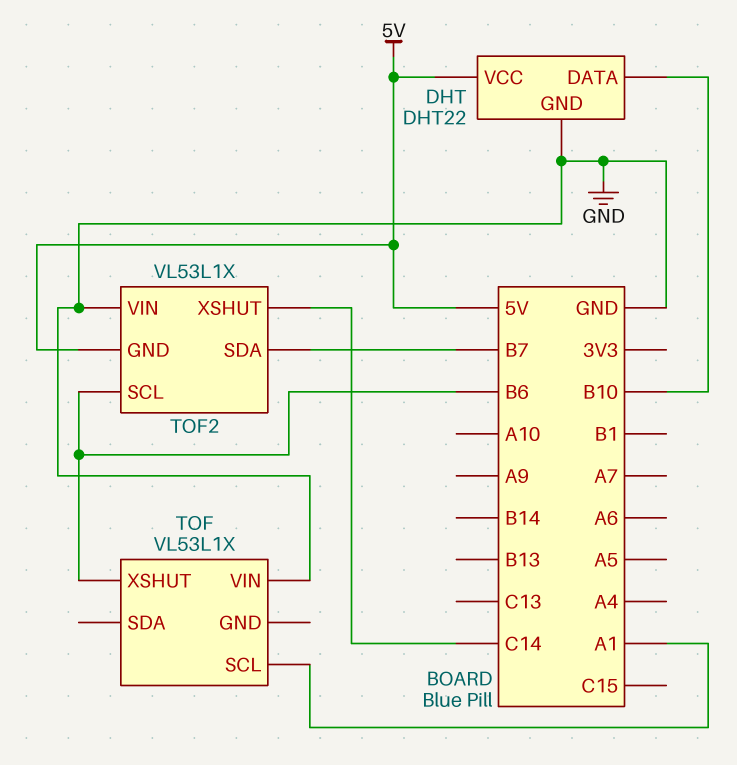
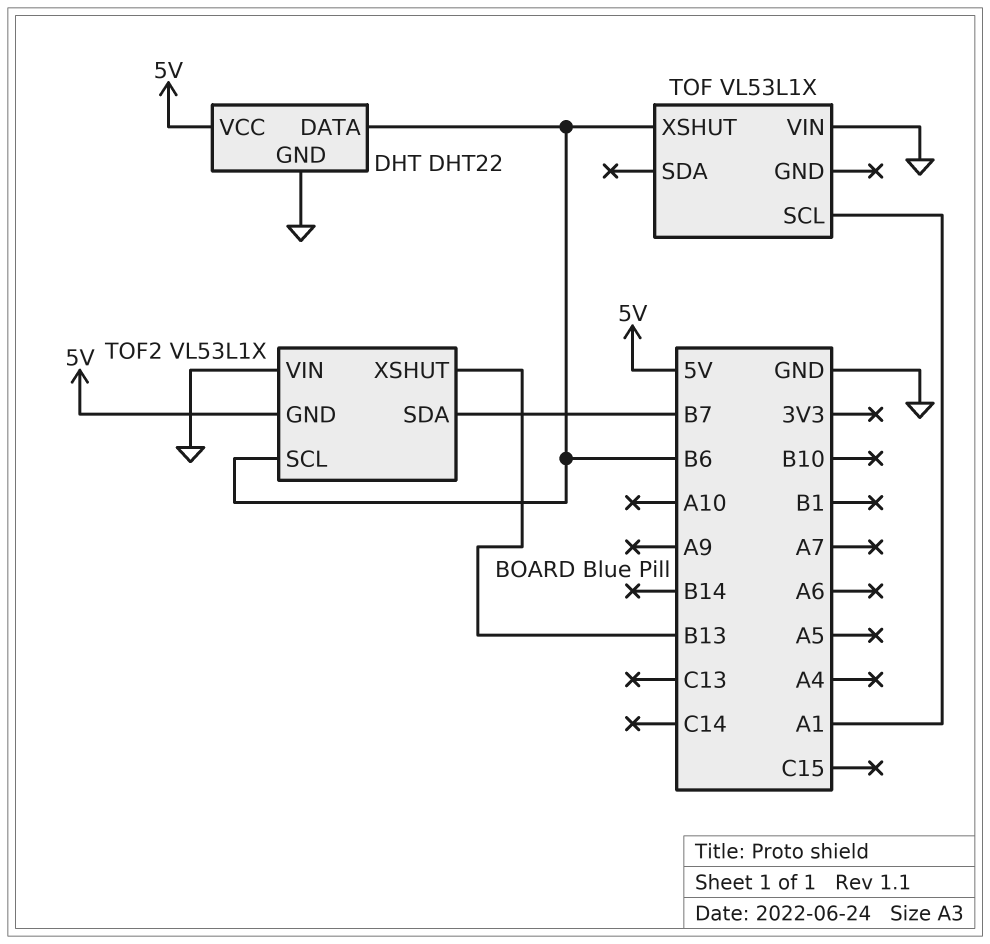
DHT pin DATA: B10 -> B6
TOF2 pin XSHUT: C14 -> B13

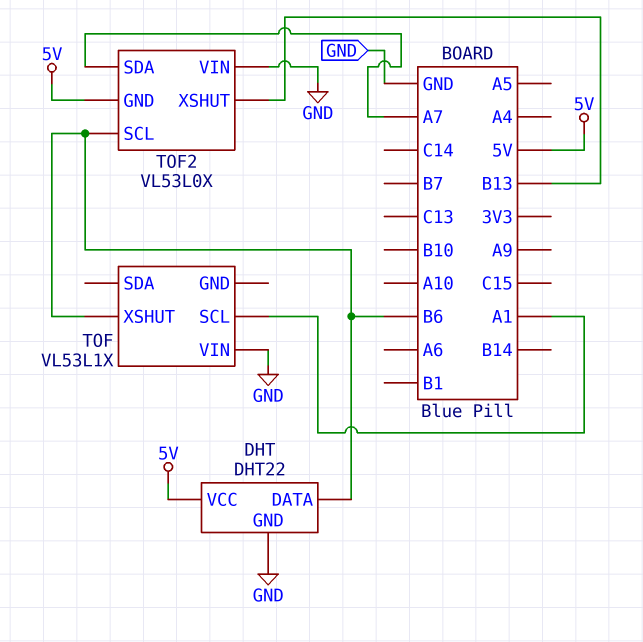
TOF2: VL53L1X -> VL53L0X
TOF2 pin SDA: B7 -> A7

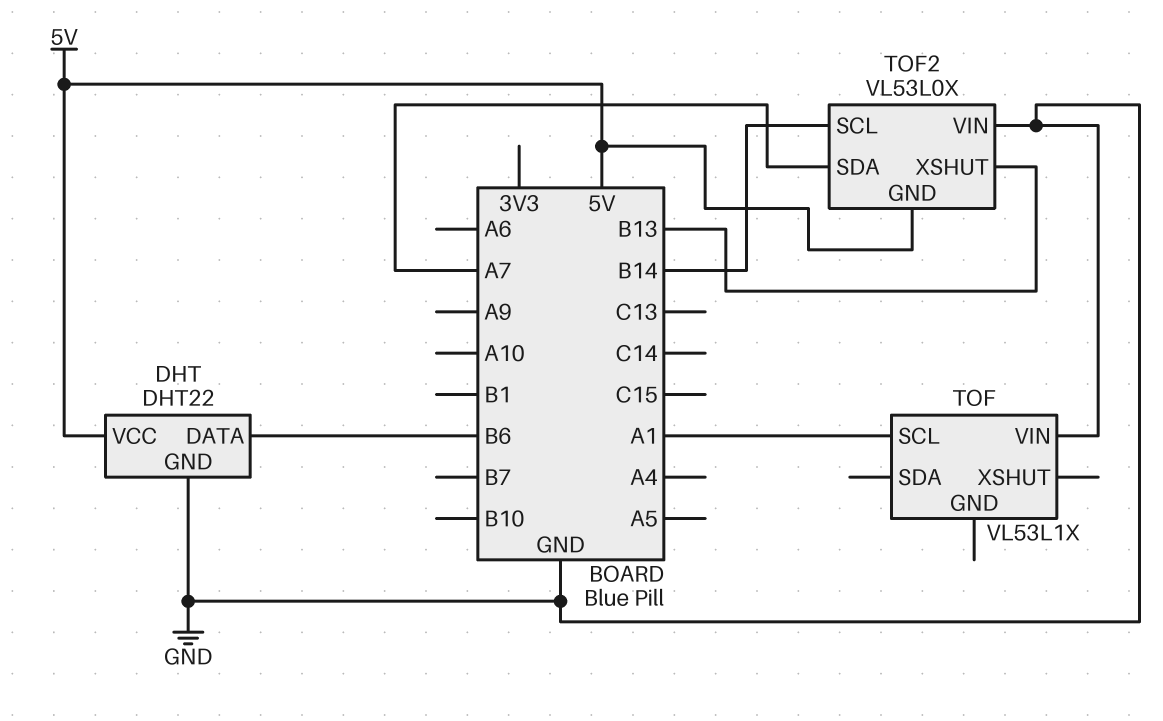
TOF pin XSHUT: B6 -> none
TOF2 pin SCL: B6 -> B14

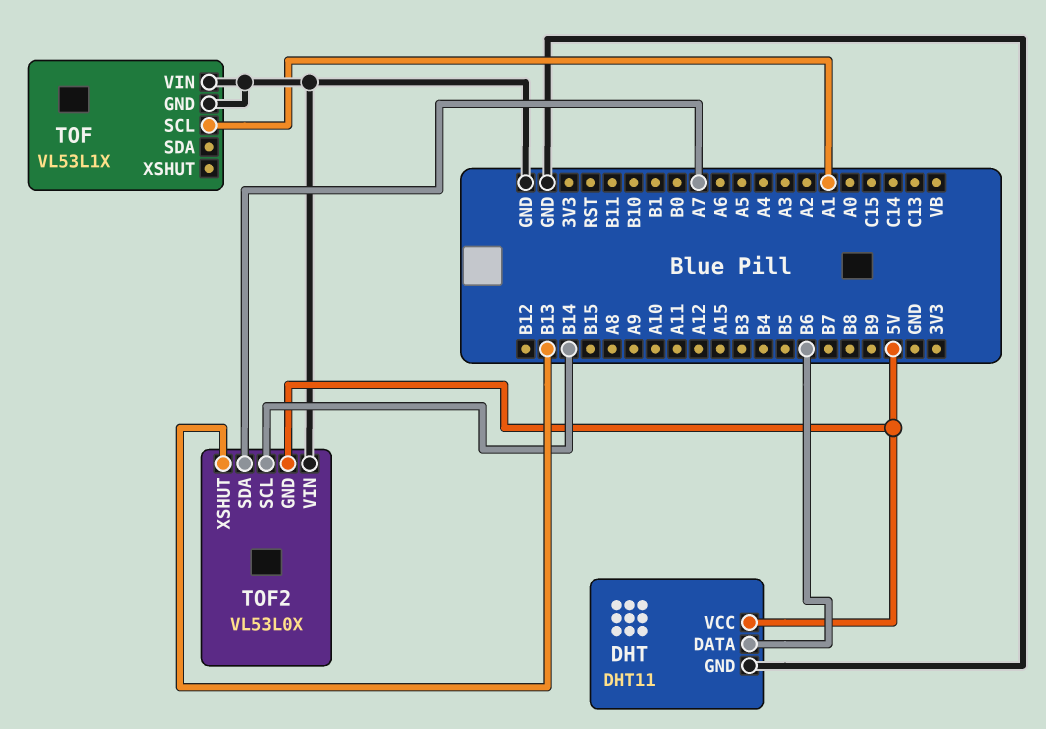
DHT: DHT22 -> DHT11
TOF pin GND: none -> GND

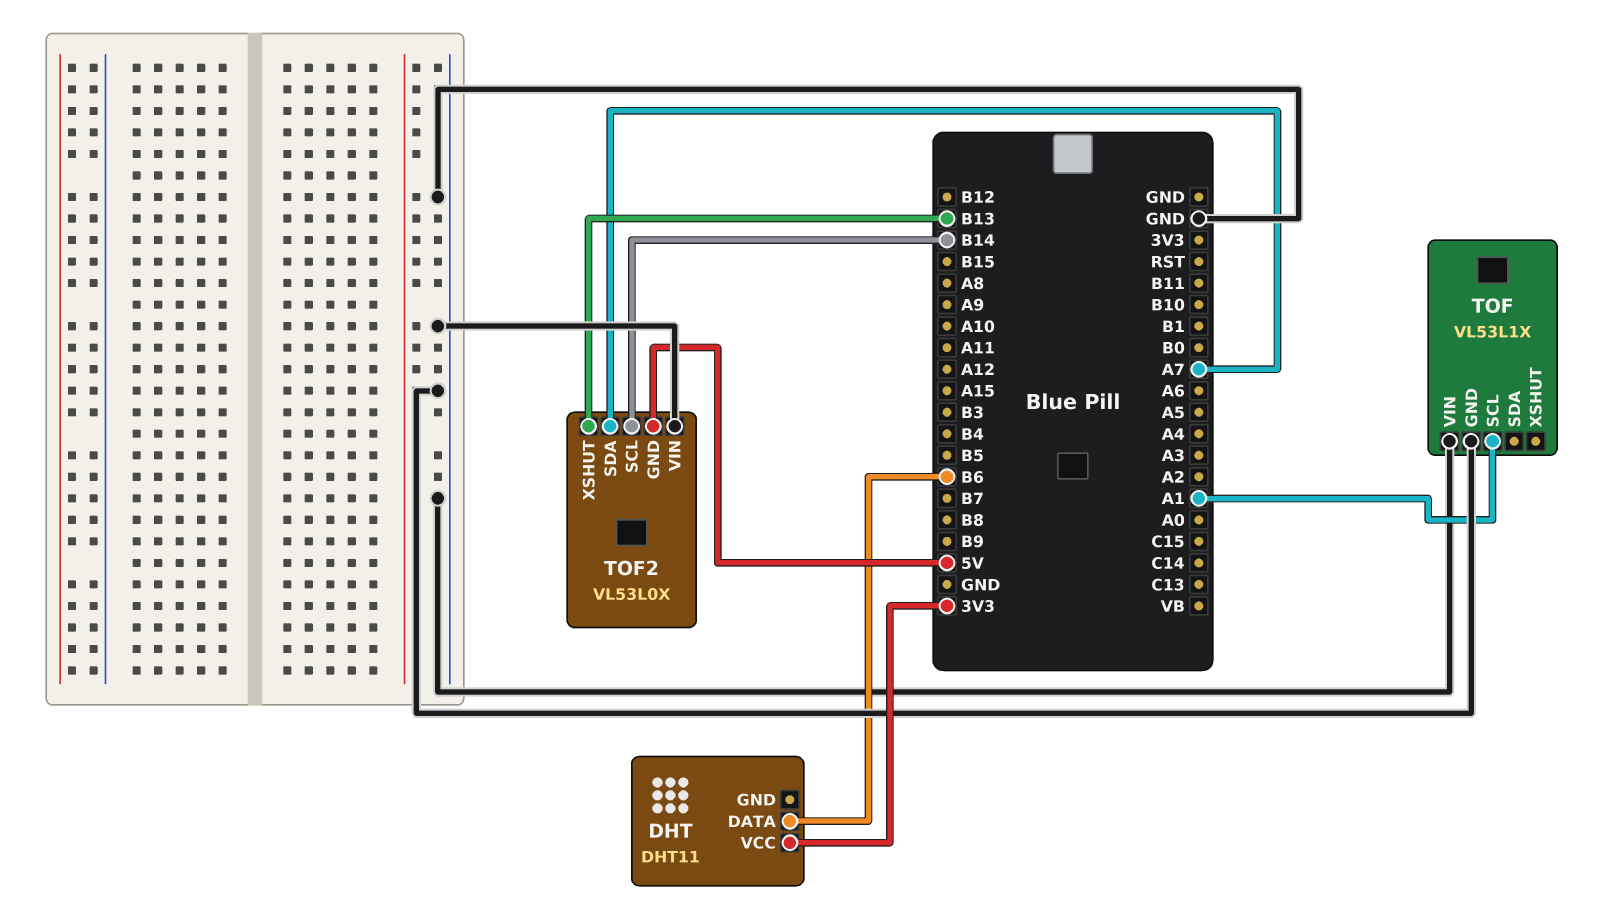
DHT pin GND: GND -> none
DHT pin VCC: 5V -> 3V3

